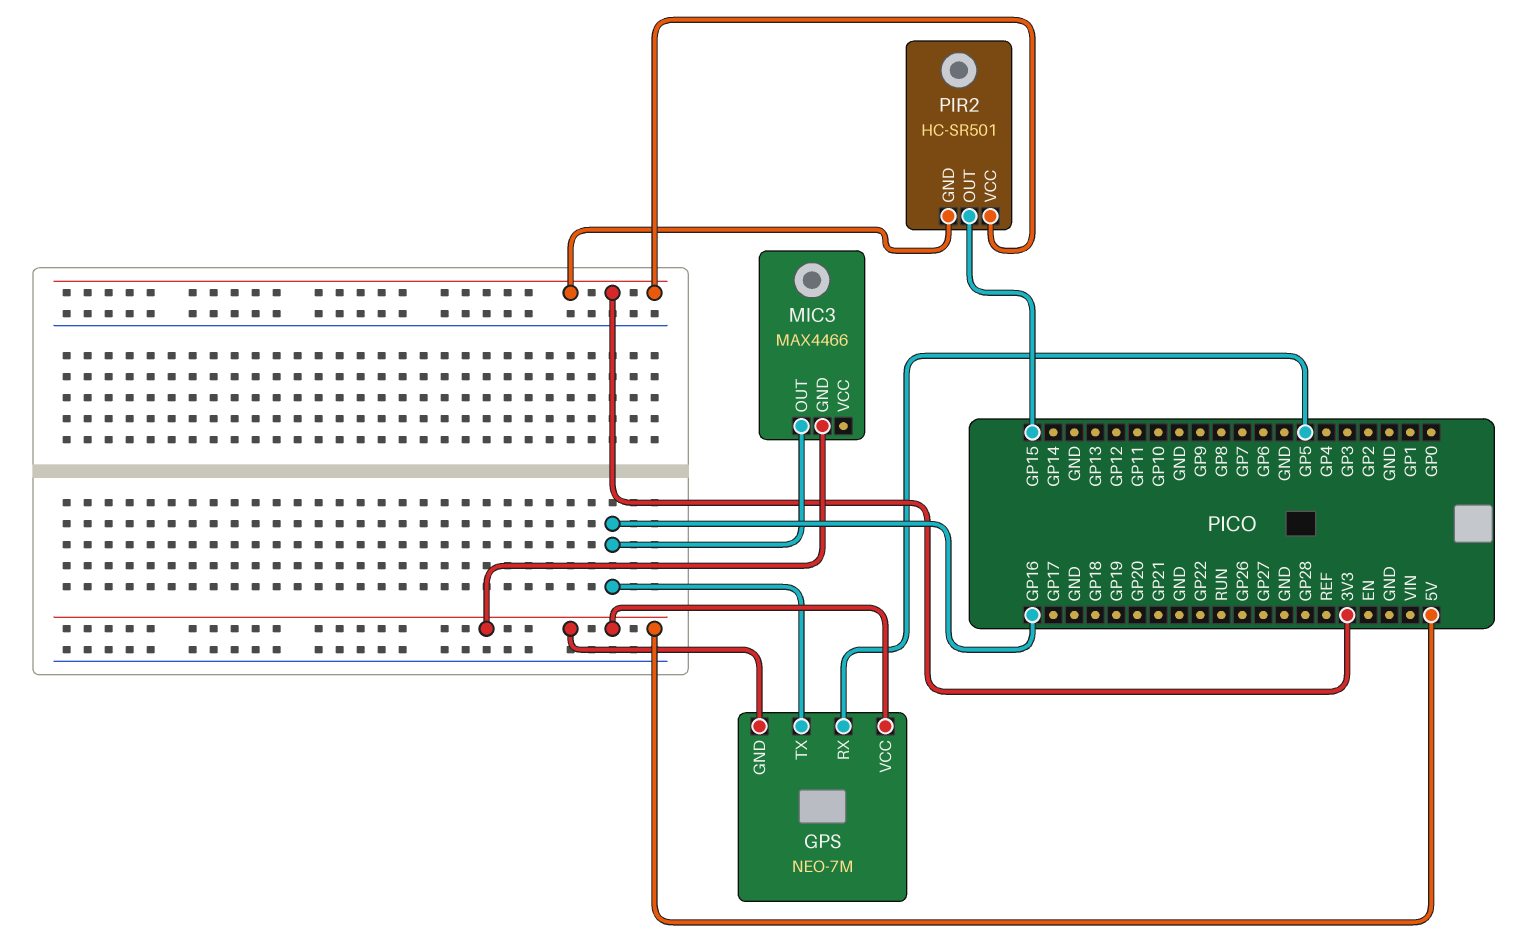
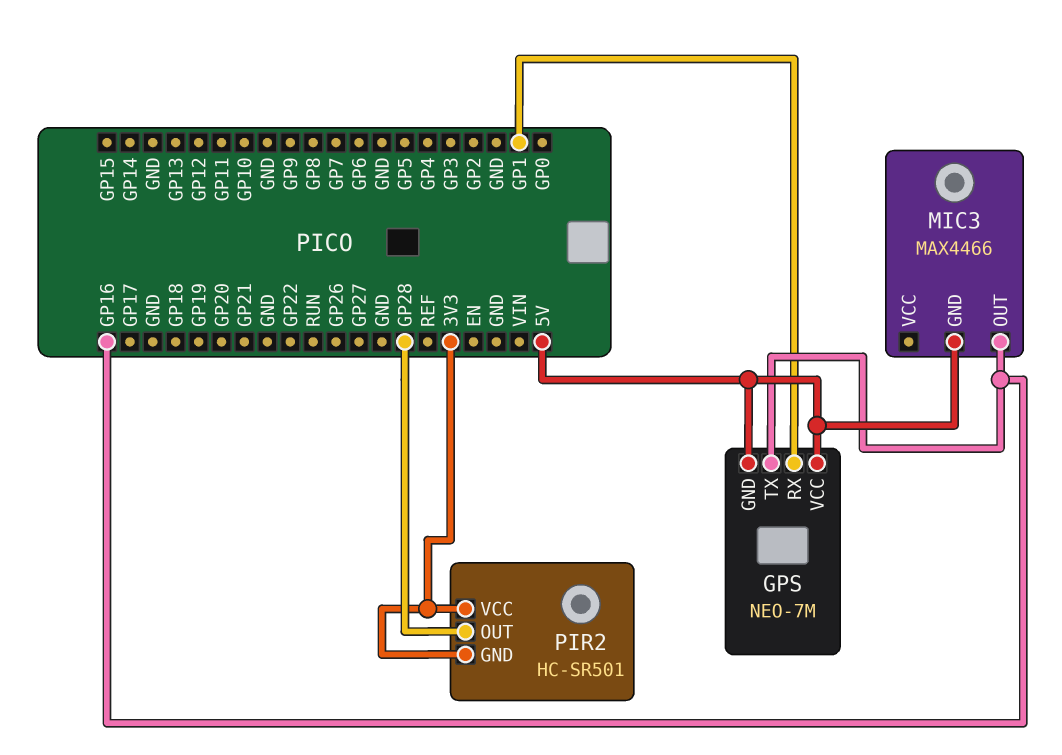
GPS pin RX: GP5 -> GP1
PIR2 pin OUT: GP15 -> GP28

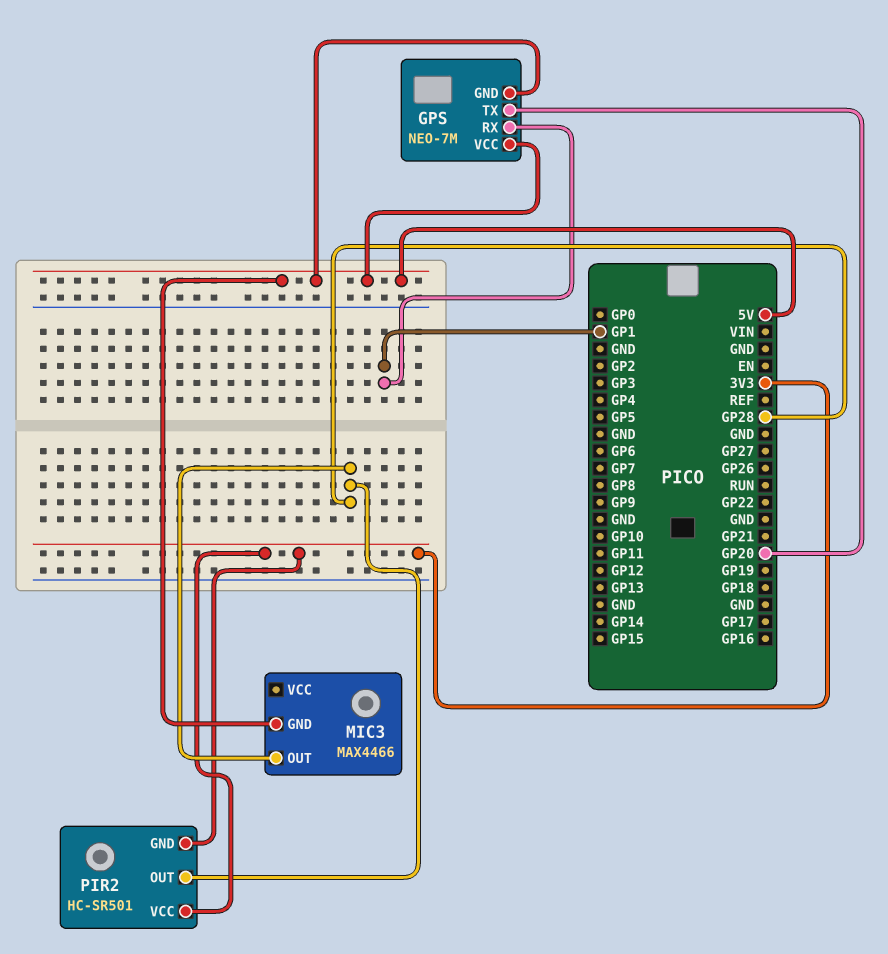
GPS pin TX: GP16 -> GP20
MIC3 pin OUT: GP16 -> GP28

